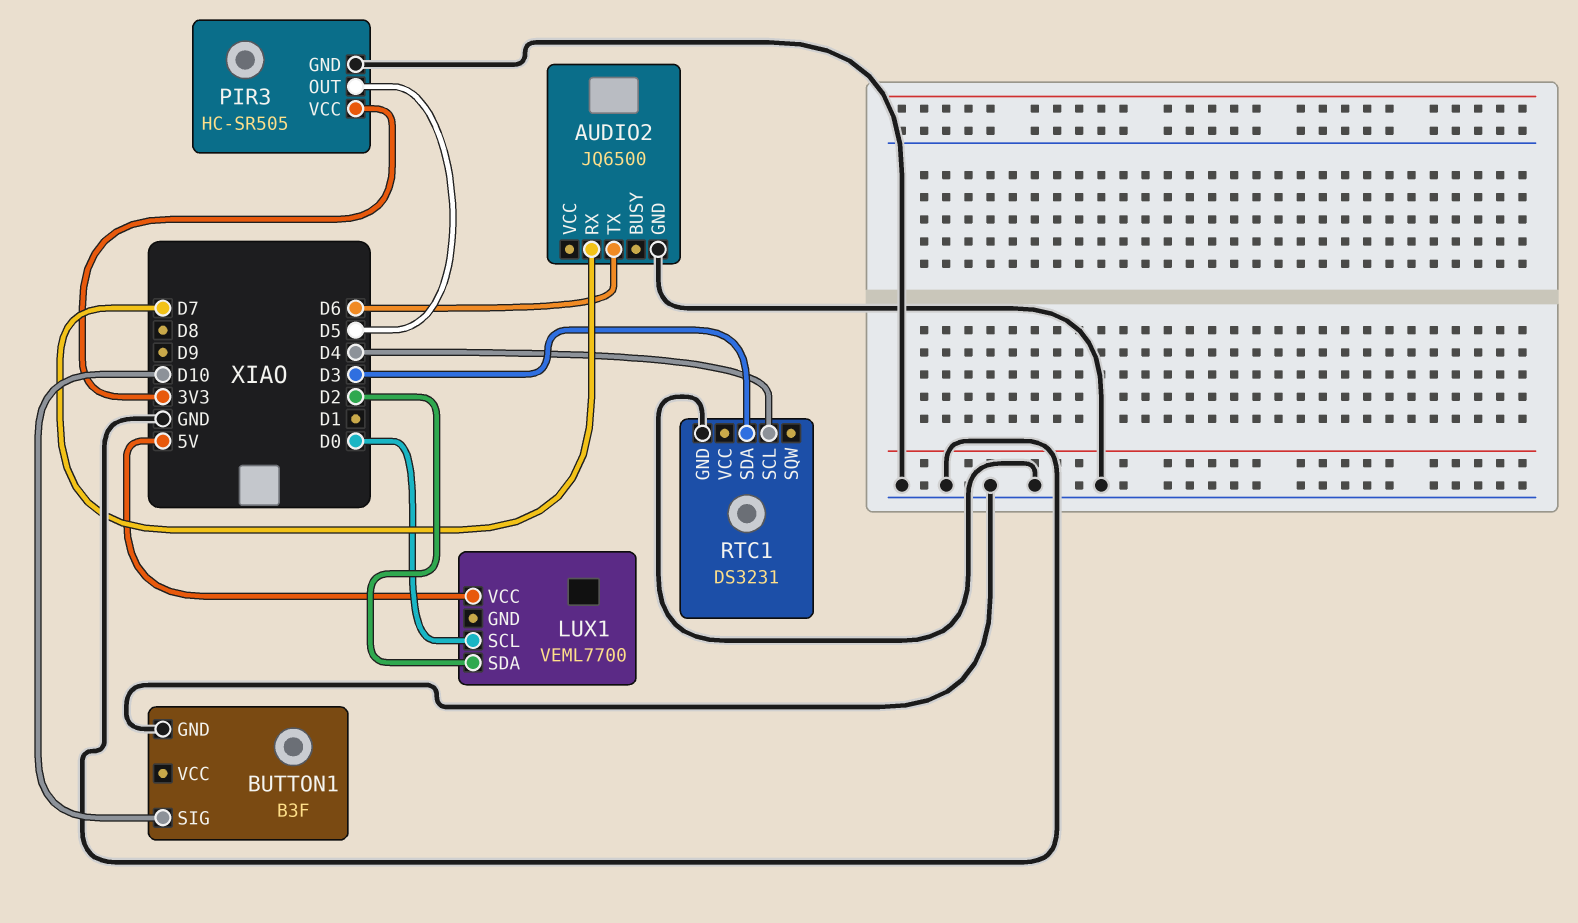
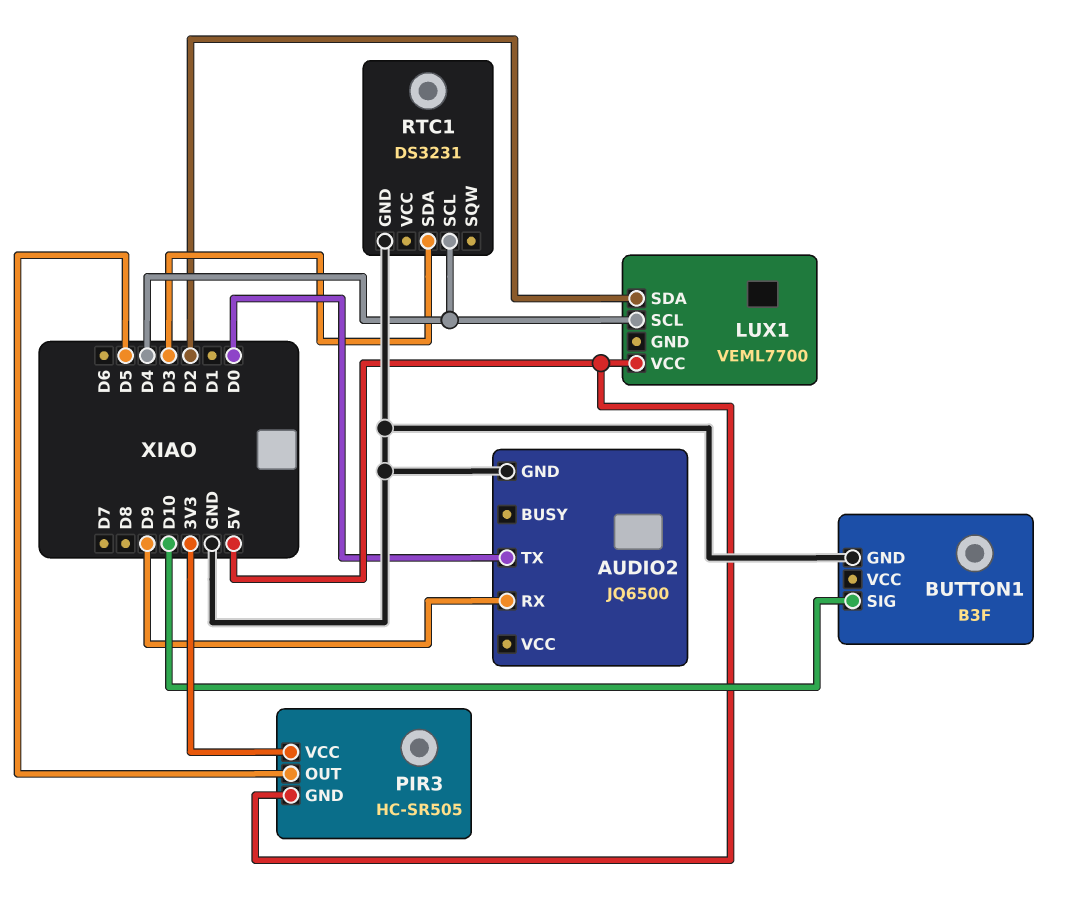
AUDIO2 pin RX: D7 -> D9
AUDIO2 pin TX: D6 -> D0
LUX1 pin SCL: D0 -> D4
PIR3 pin GND: GND -> 5V

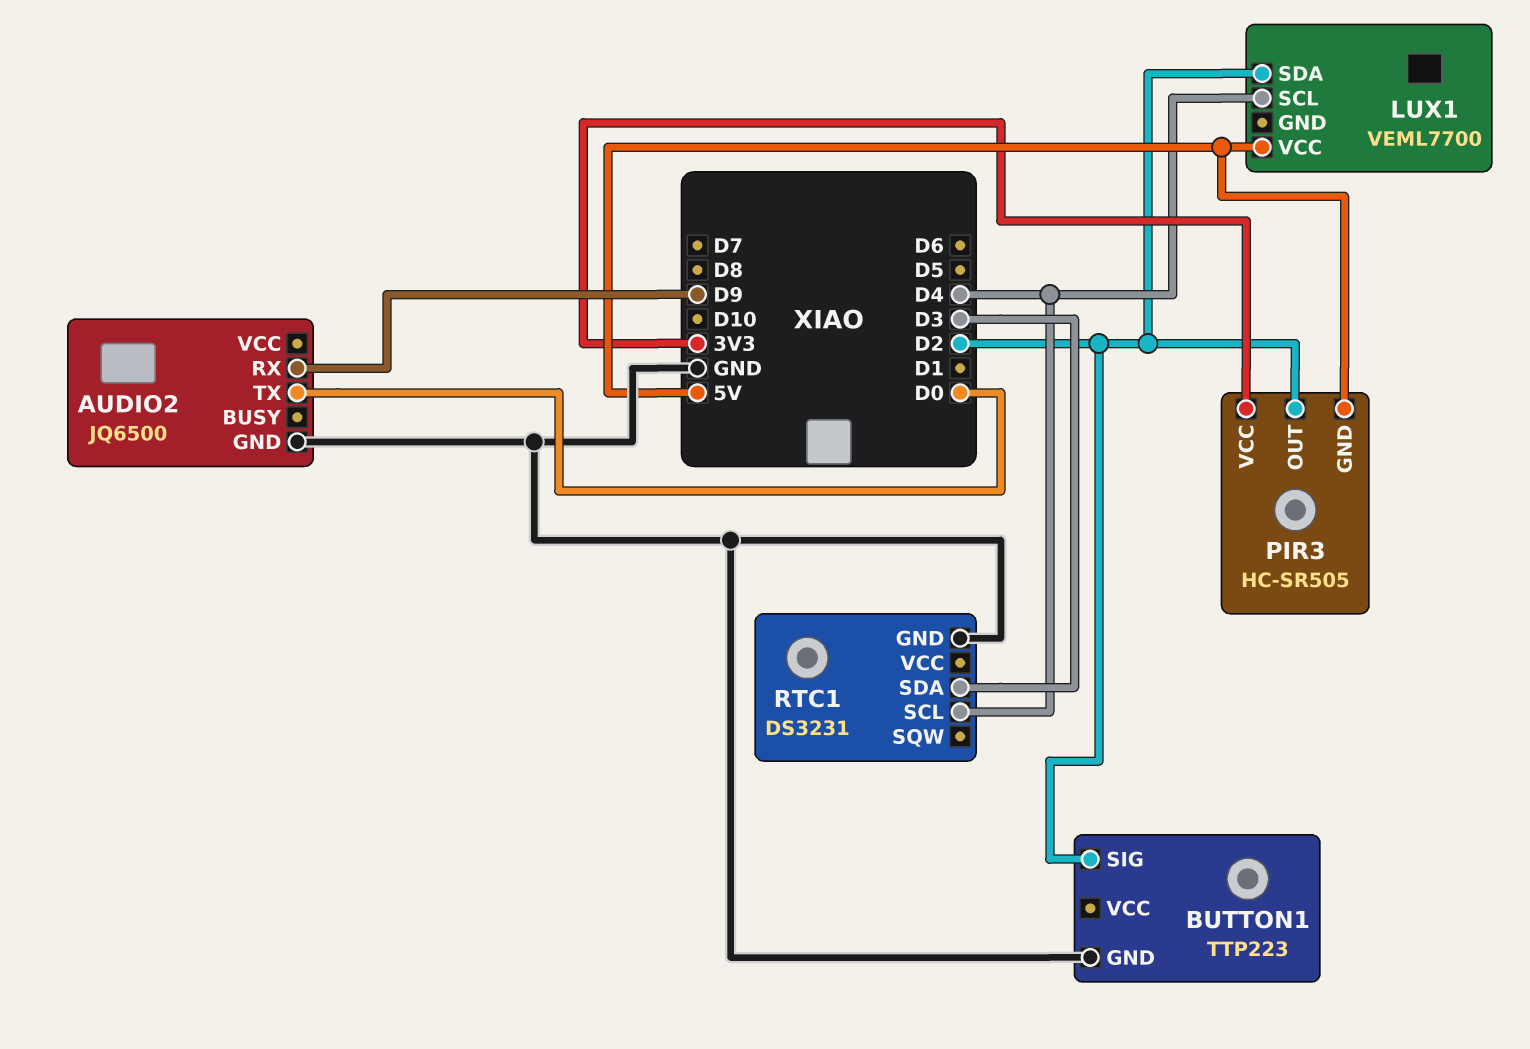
BUTTON1: B3F -> TTP223
BUTTON1 pin SIG: D10 -> D2
PIR3 pin OUT: D5 -> D2

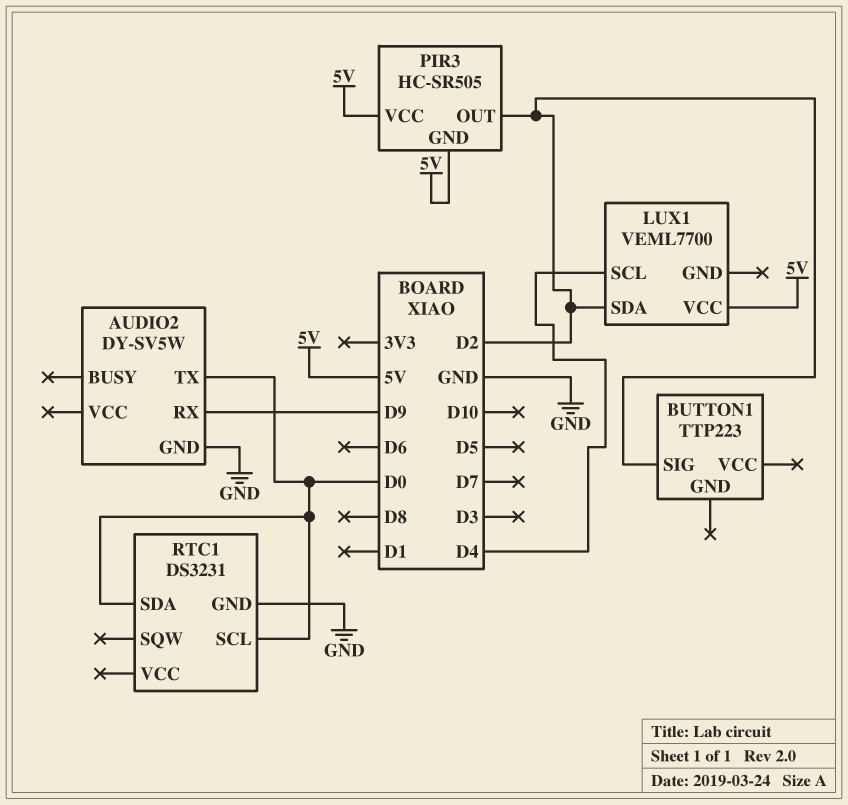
AUDIO2: JQ6500 -> DY-SV5W
BUTTON1 pin GND: GND -> none
PIR3 pin VCC: 3V3 -> 5V
RTC1 pin SCL: D4 -> D0
RTC1 pin SDA: D3 -> D0

